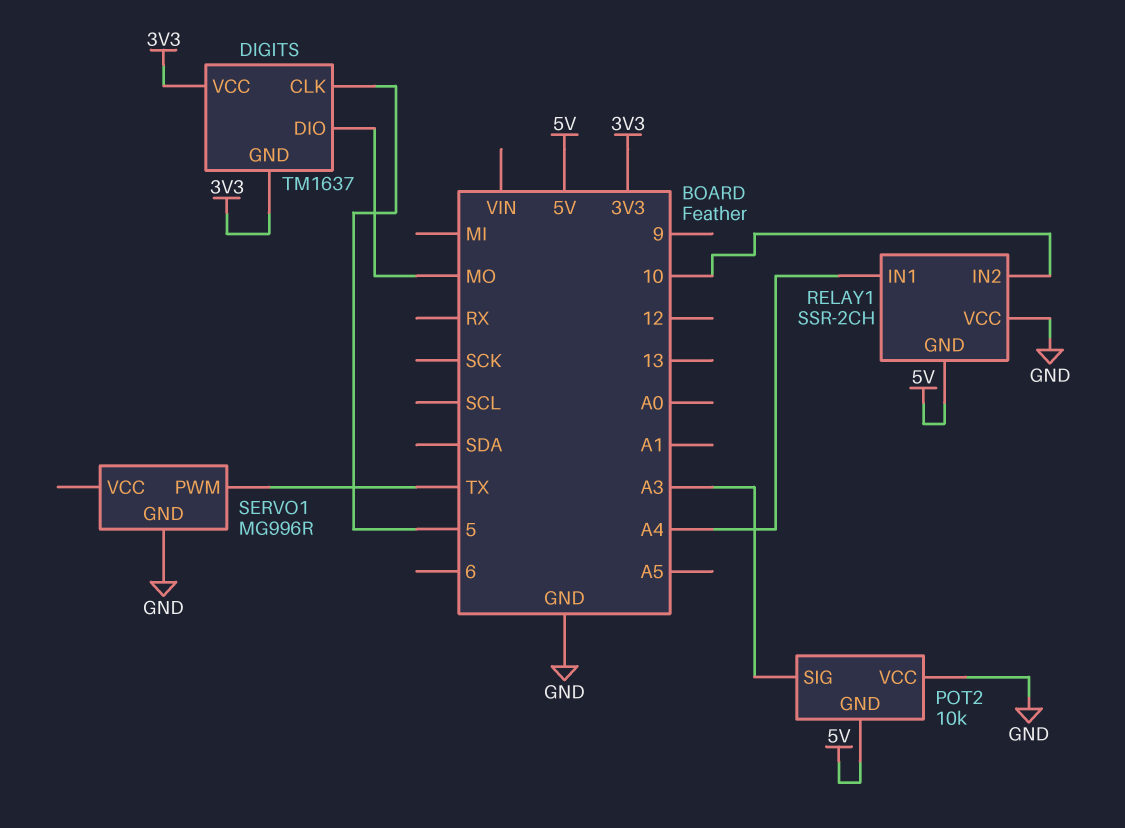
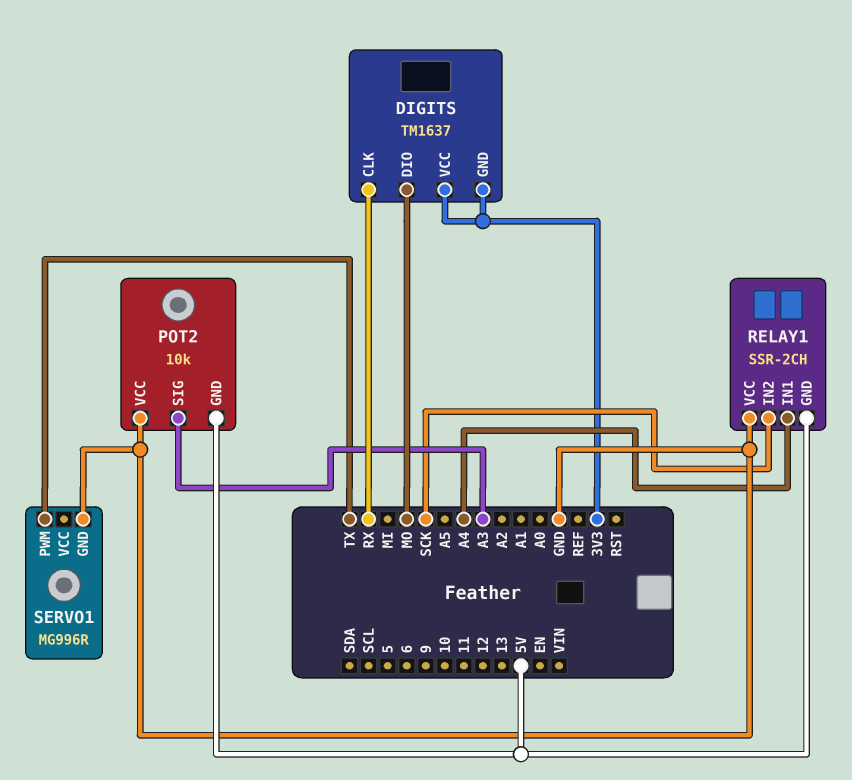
DIGITS pin CLK: 5 -> RX
RELAY1 pin IN2: 10 -> SCK

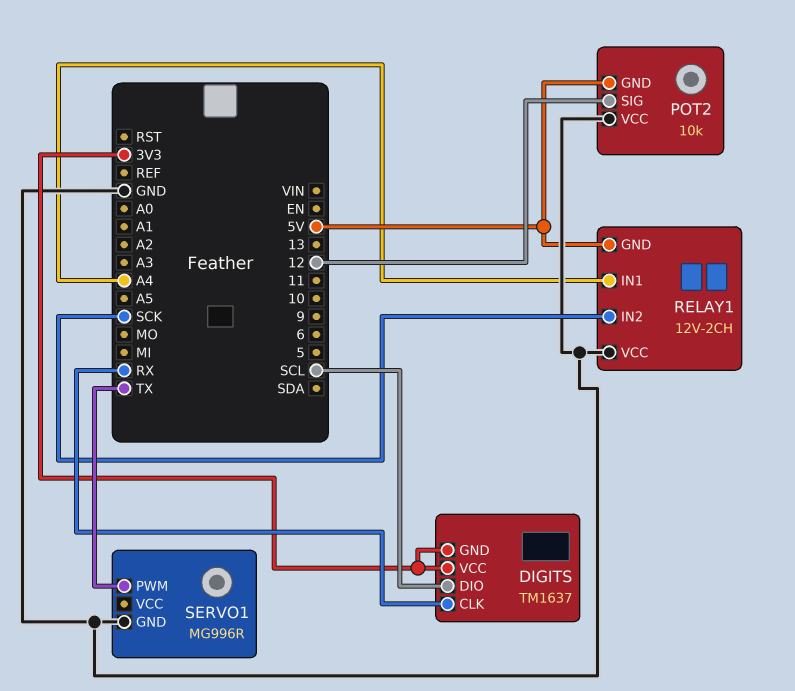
DIGITS pin DIO: MO -> SCL
POT2 pin SIG: A3 -> 12
RELAY1: SSR-2CH -> 12V-2CH

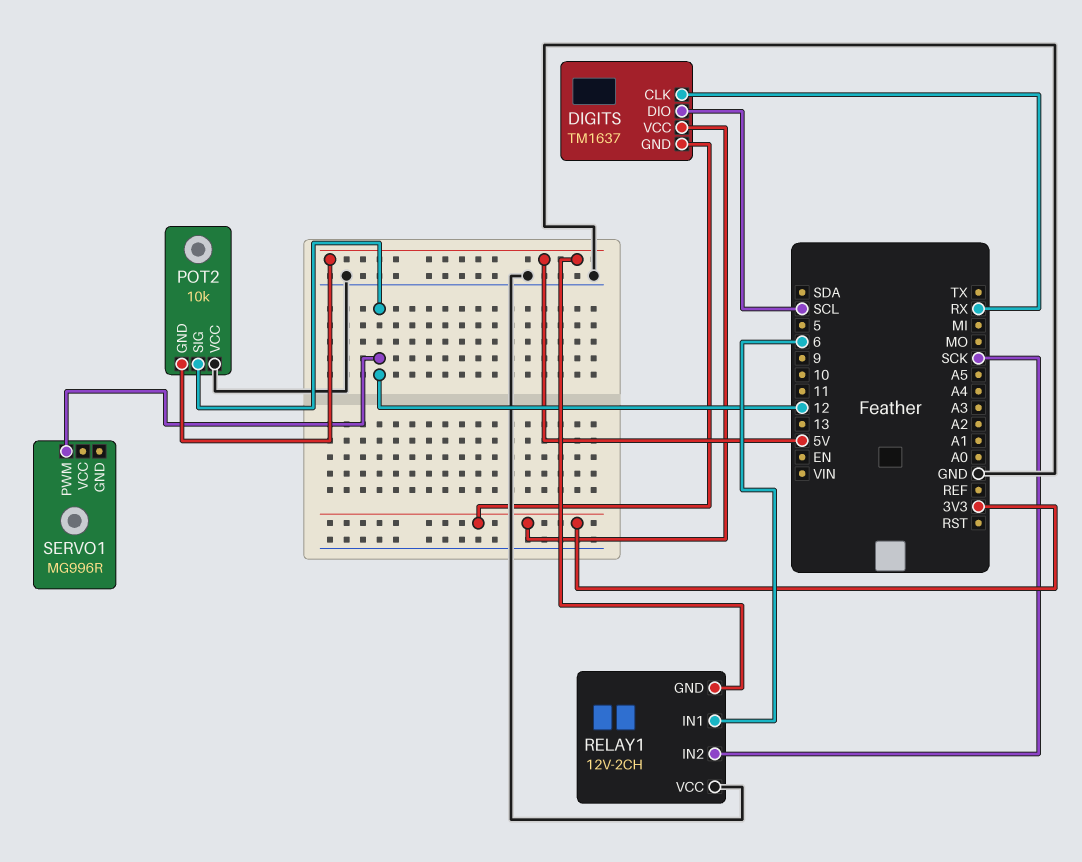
RELAY1 pin IN1: A4 -> 6
SERVO1 pin GND: GND -> none
SERVO1 pin PWM: TX -> 12

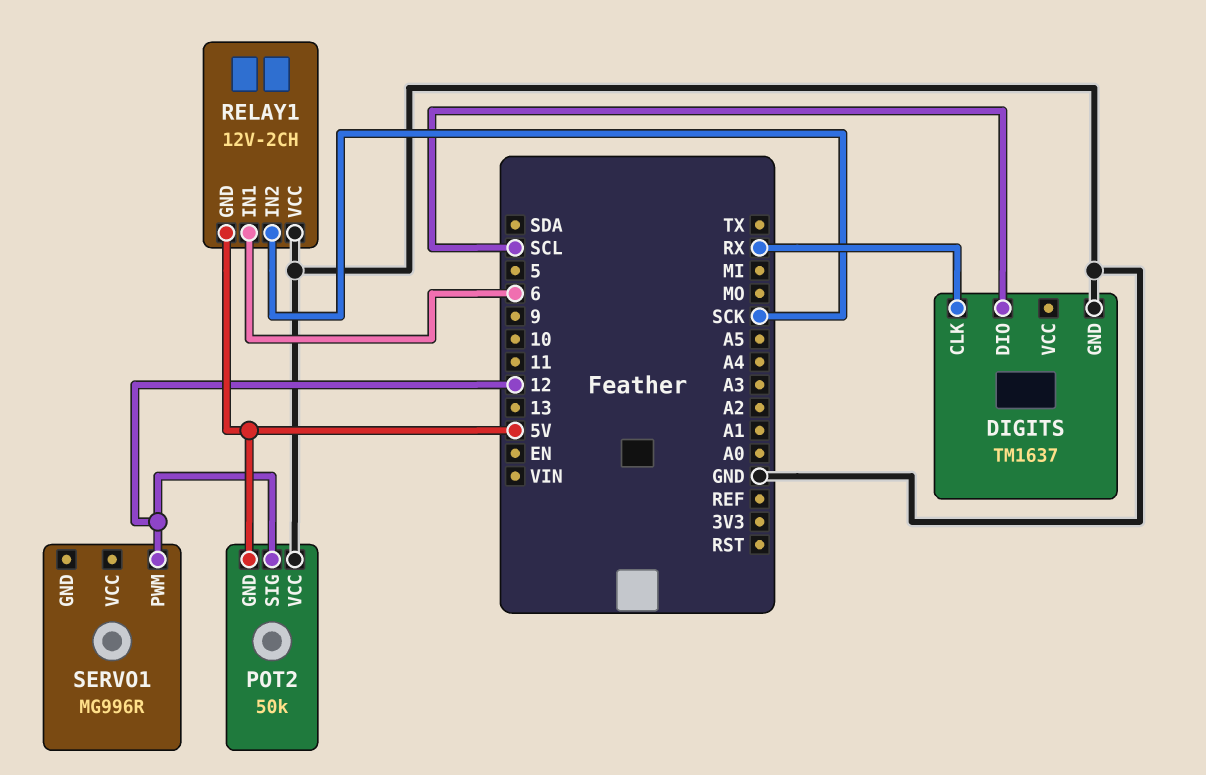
DIGITS pin GND: 3V3 -> GND
DIGITS pin VCC: 3V3 -> none
POT2: 10k -> 50k

